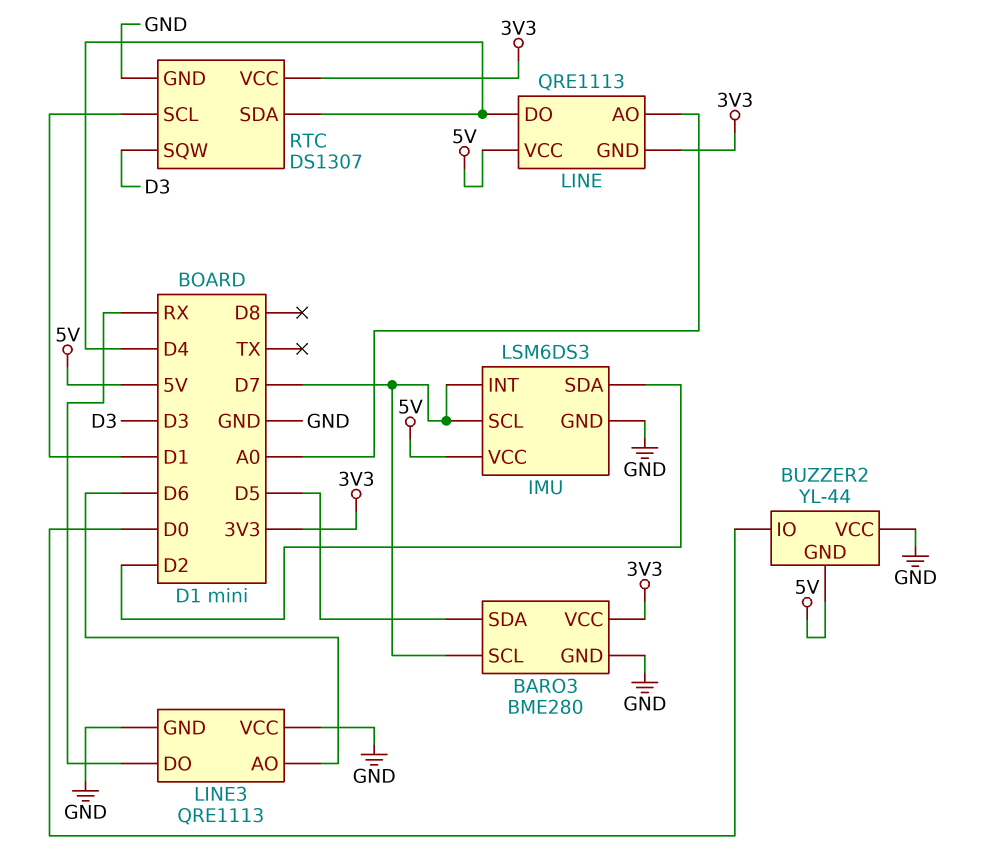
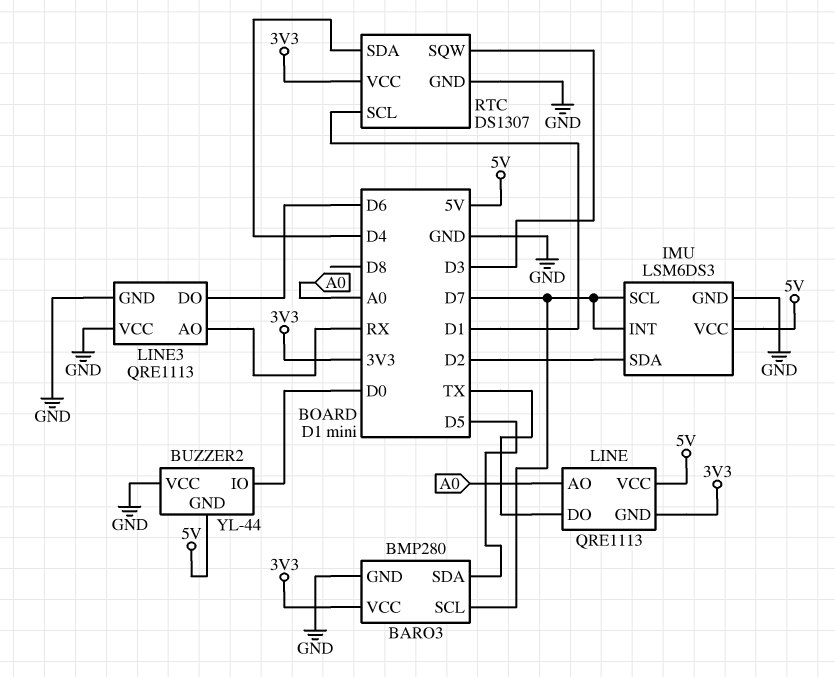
BARO3: BME280 -> BMP280
LINE pin DO: D4 -> TX
LINE3 pin AO: D6 -> RX
LINE3 pin DO: RX -> D6

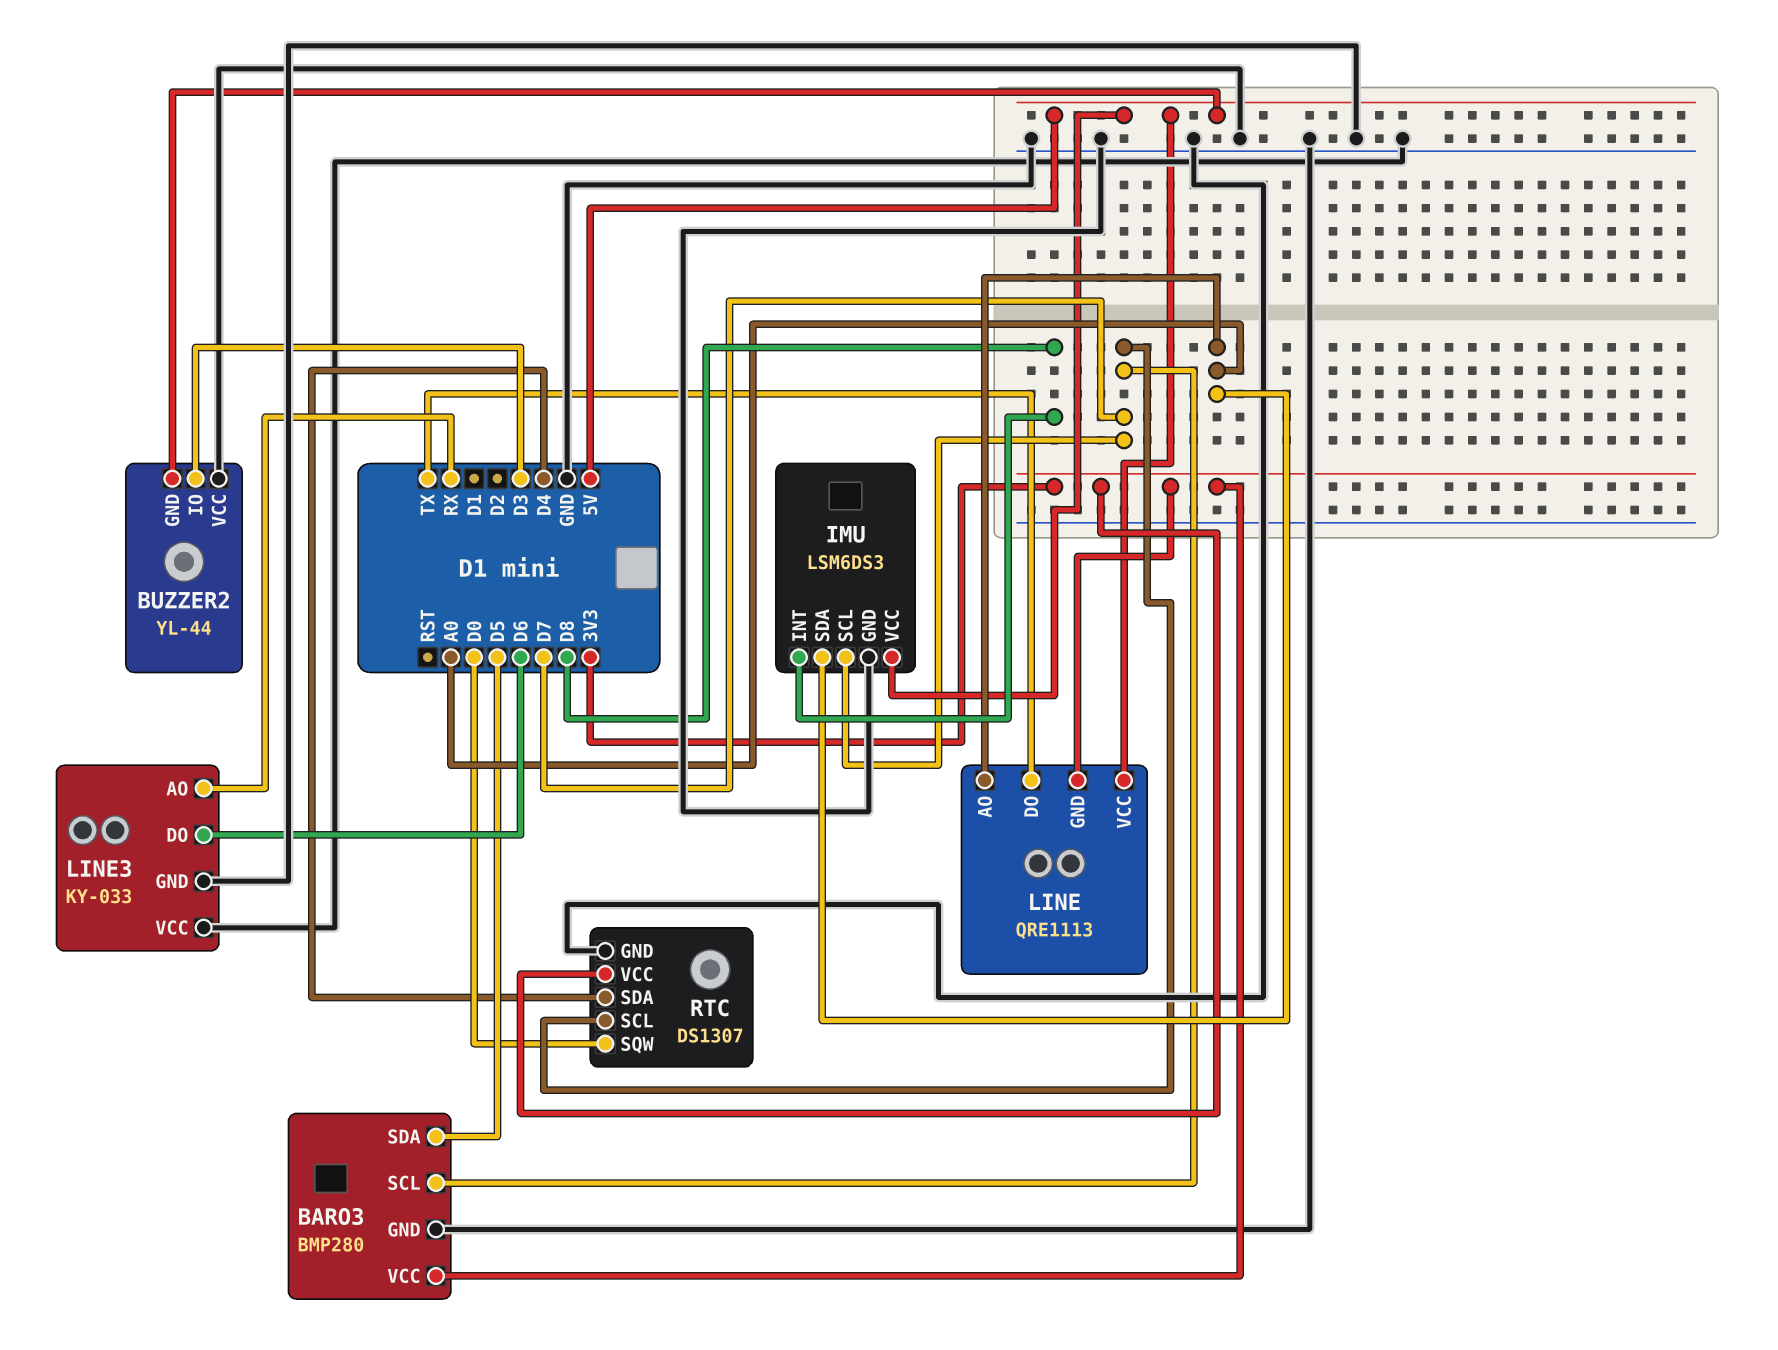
BUZZER2 pin IO: D0 -> D3
IMU pin INT: D7 -> D8
IMU pin SDA: D2 -> A0
LINE3: QRE1113 -> KY-033
RTC pin SCL: D1 -> D7
RTC pin SQW: D3 -> D0

